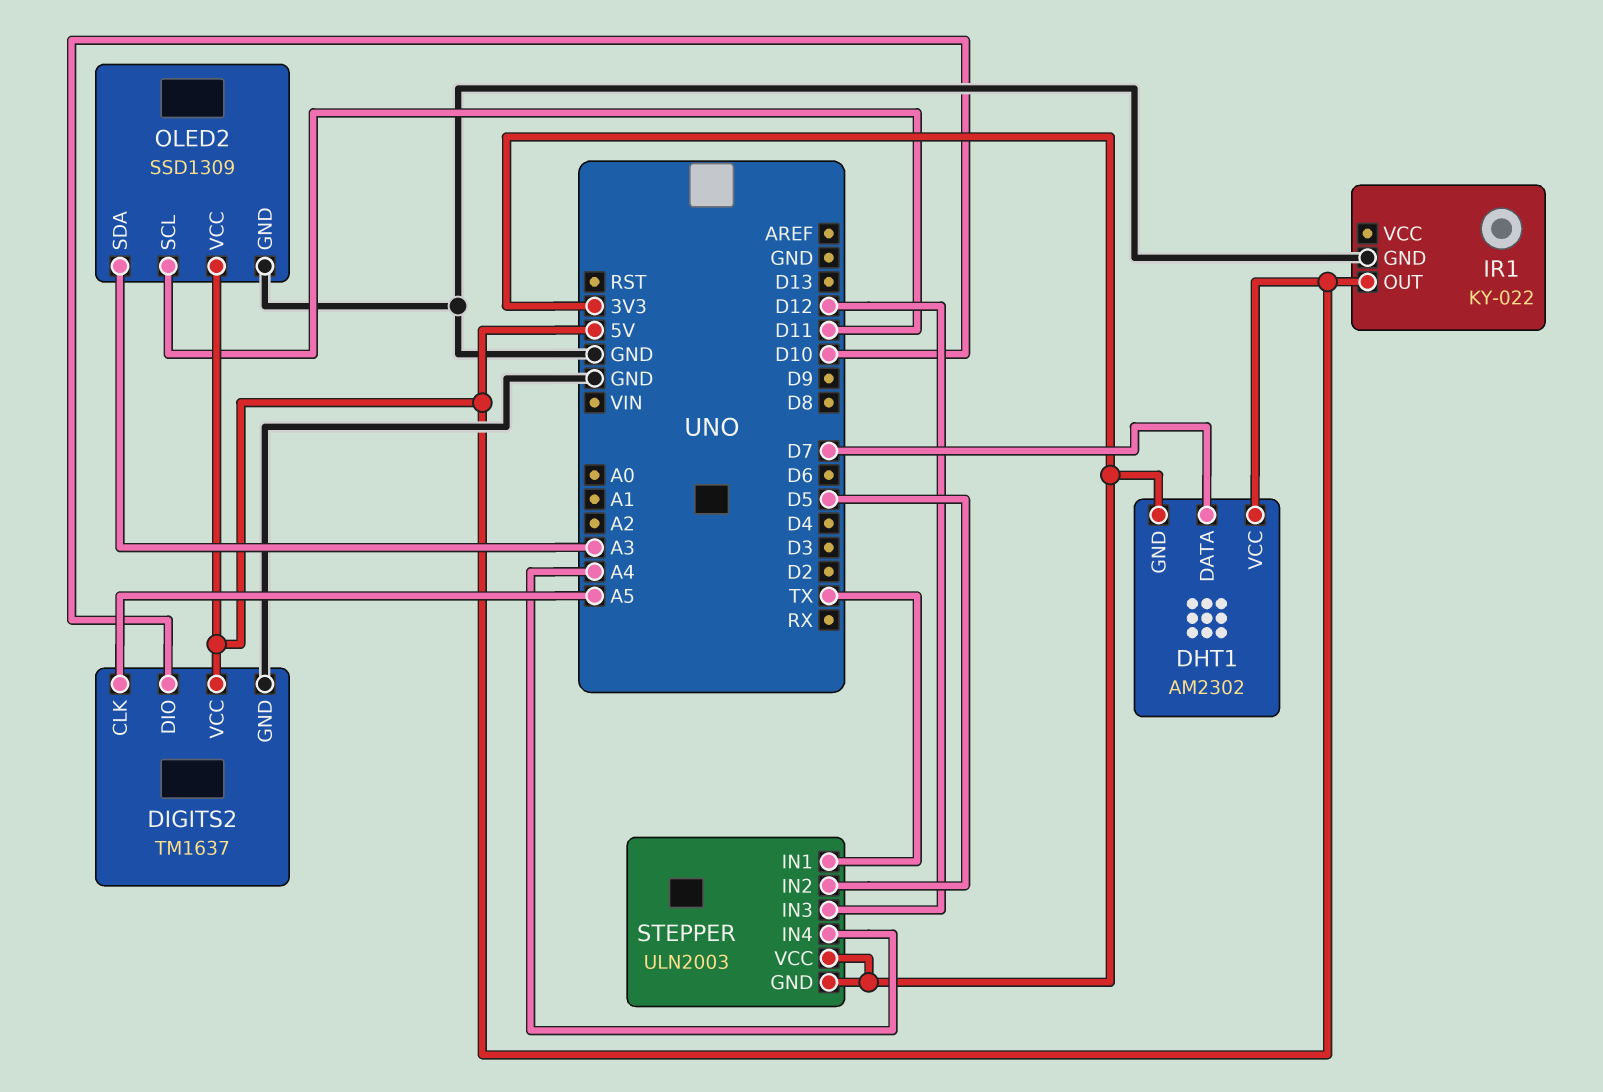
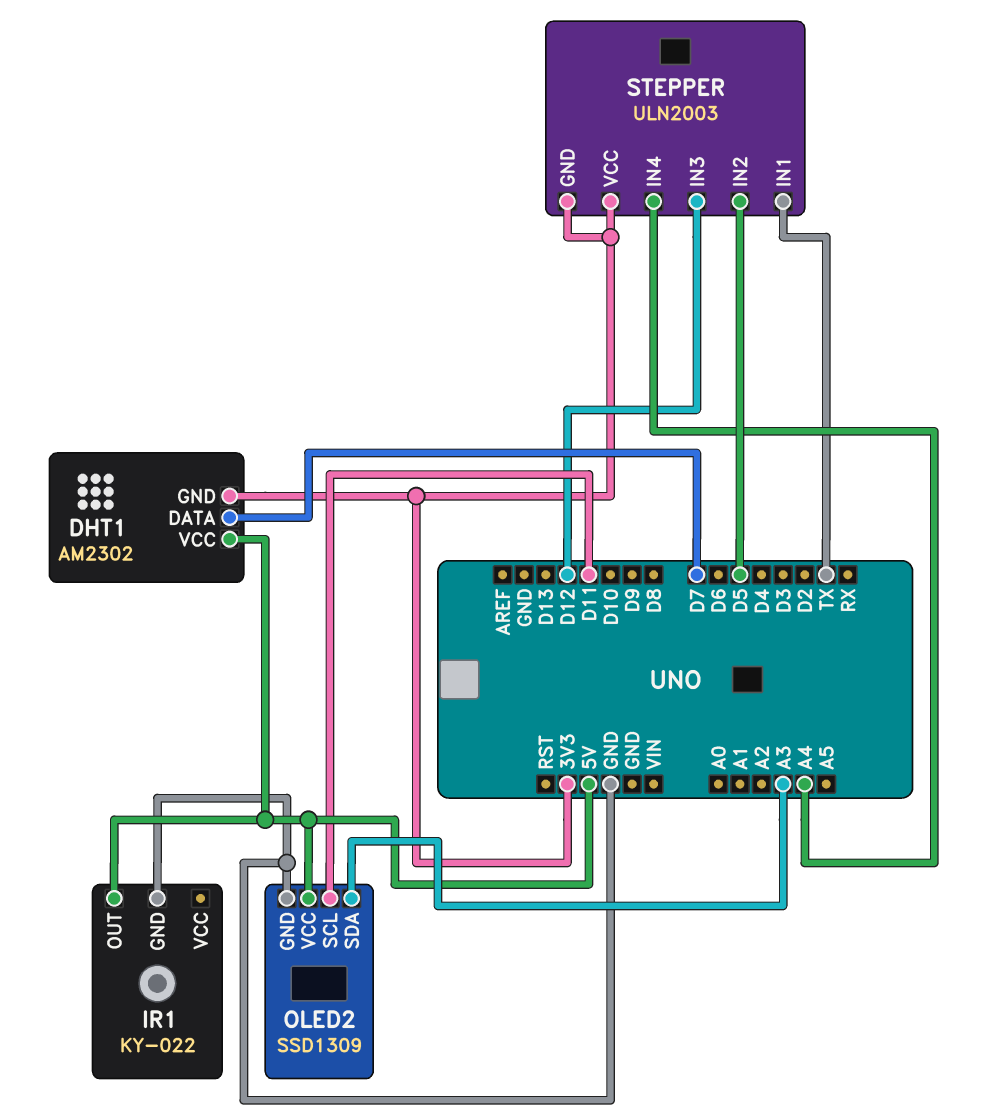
DIGITS2: TM1637 -> none
DIGITS2 pin CLK: A5 -> none
DIGITS2 pin DIO: D10 -> none
DIGITS2 pin GND: GND -> none
DIGITS2 pin VCC: 5V -> none

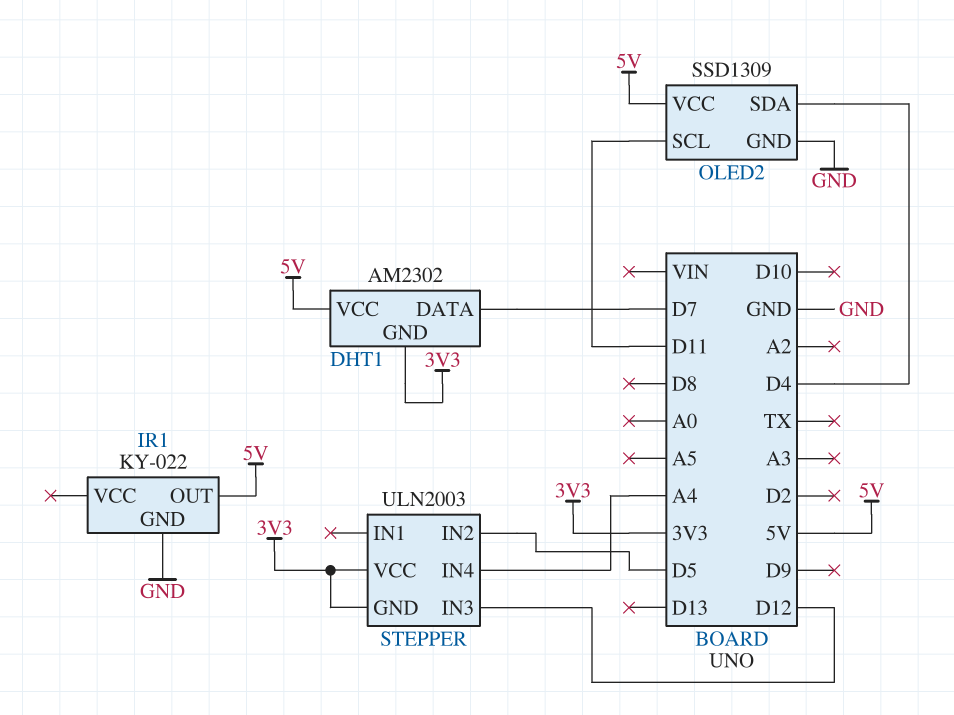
OLED2 pin SDA: A3 -> D4
STEPPER pin IN1: TX -> none

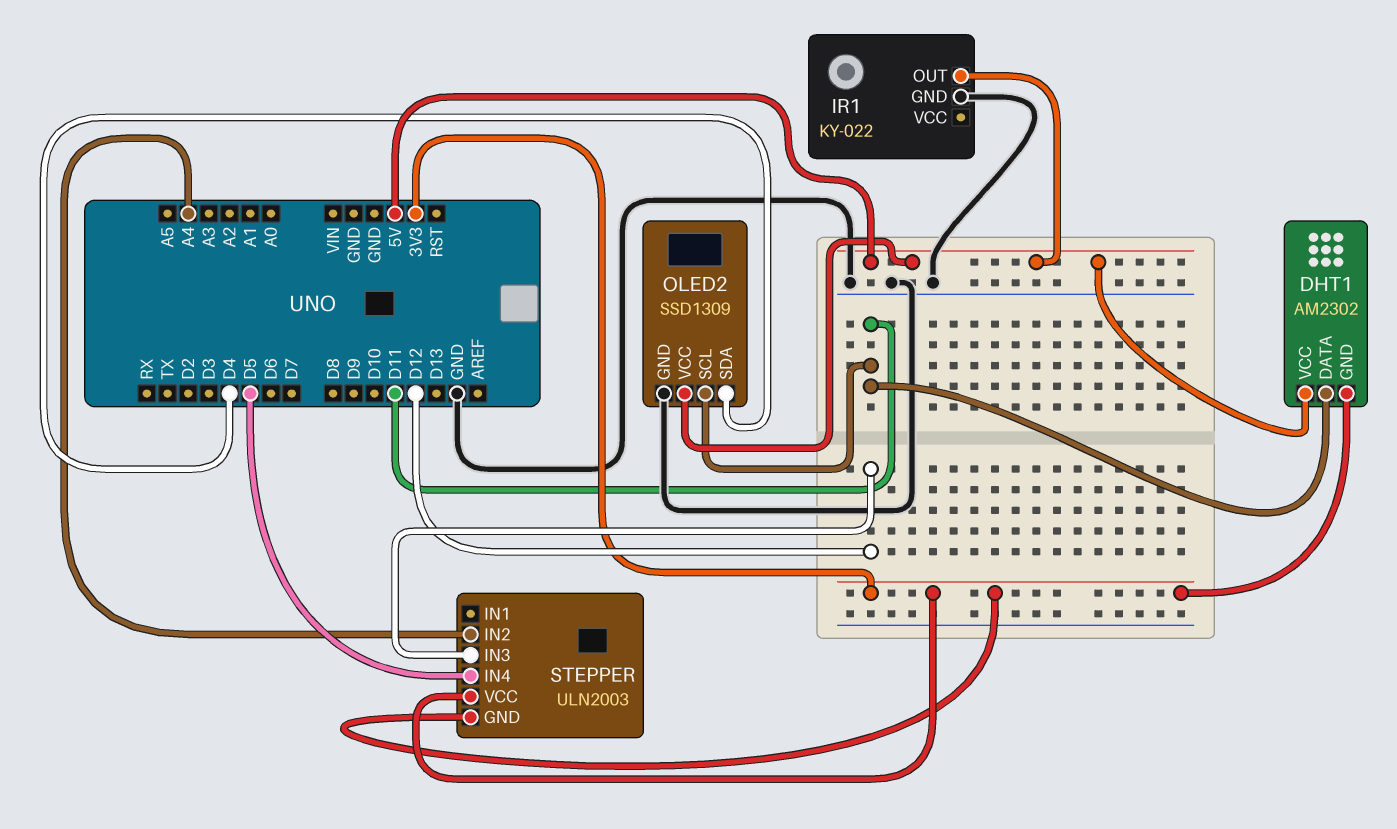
DHT1 pin DATA: D7 -> D11
STEPPER pin IN2: D5 -> A4
STEPPER pin IN4: A4 -> D5

